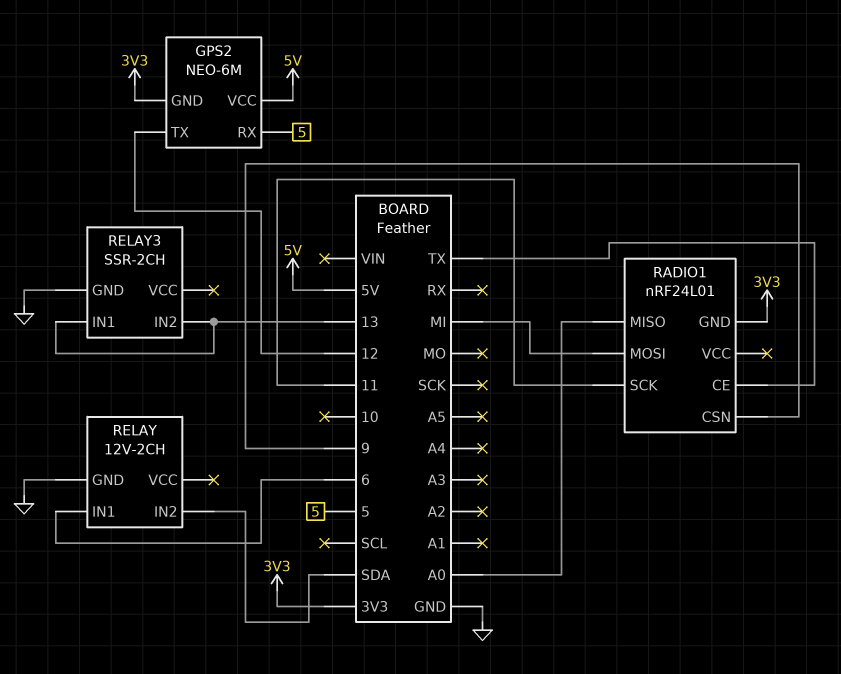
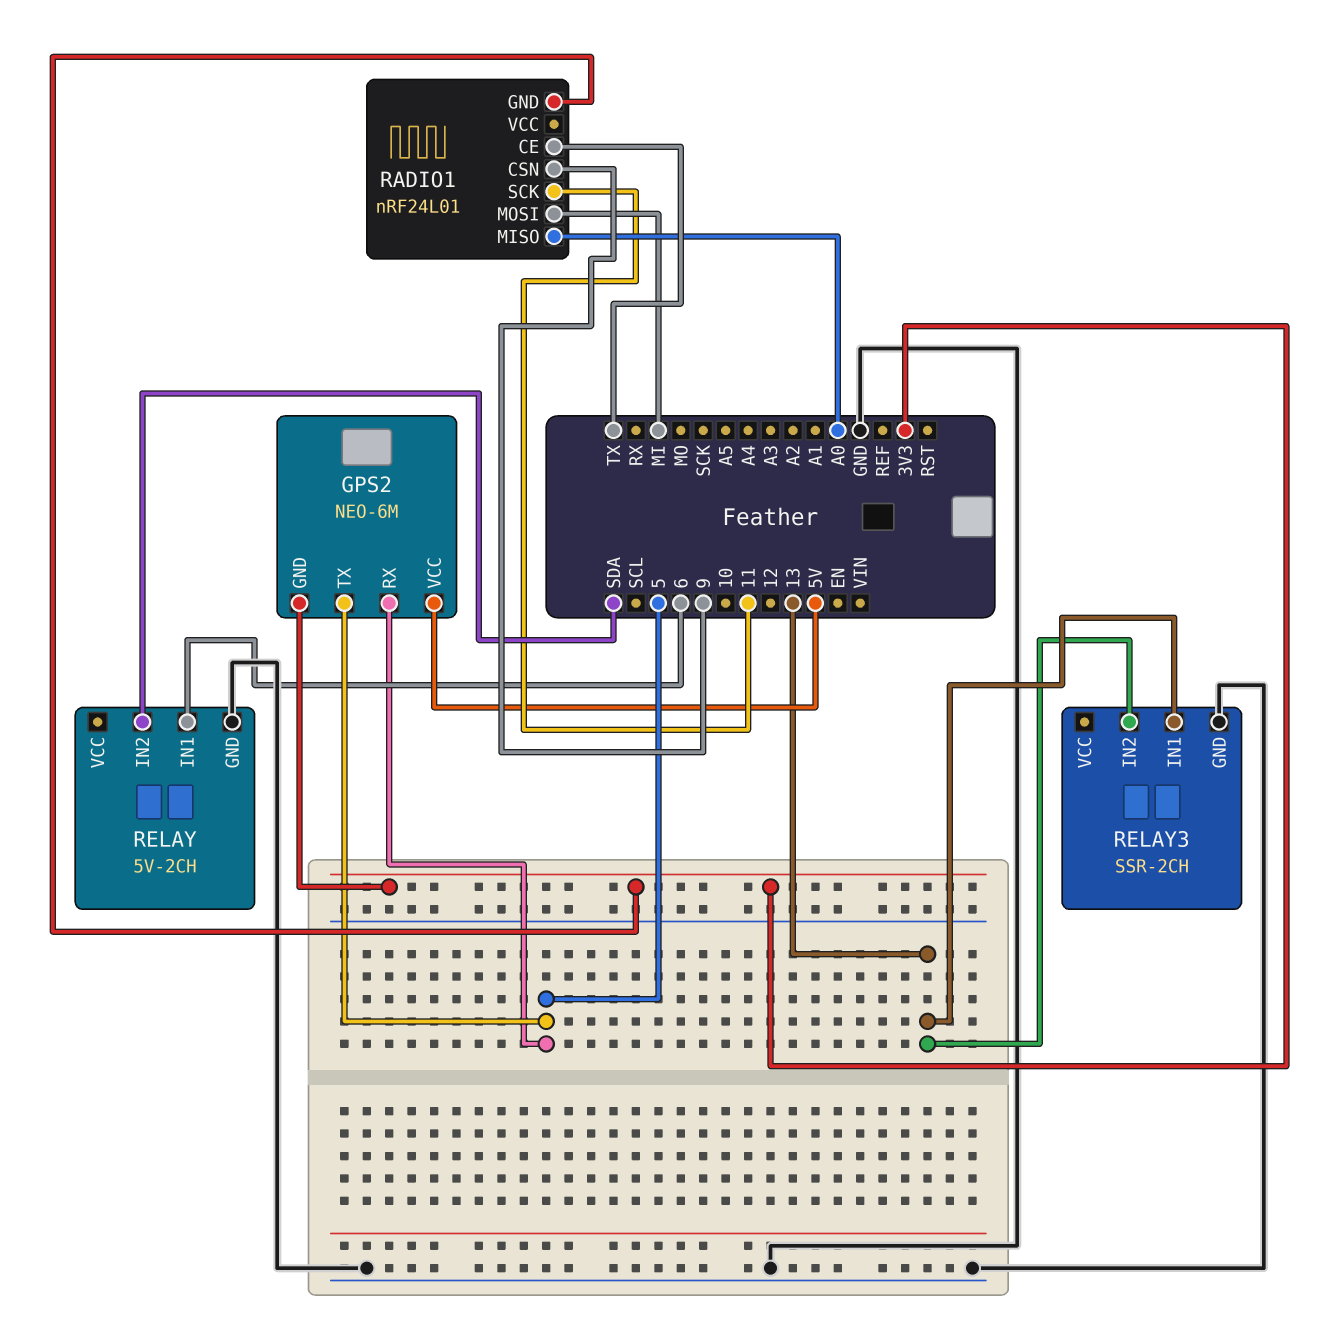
GPS2 pin TX: 12 -> 5
RELAY: 12V-2CH -> 5V-2CH

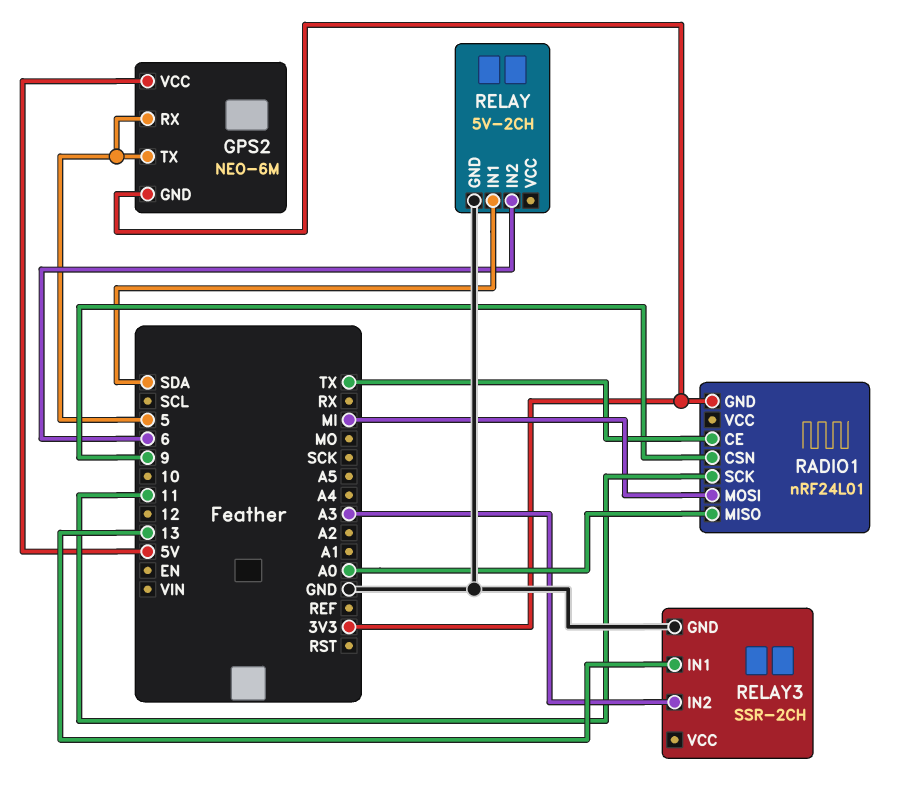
RELAY pin IN1: 6 -> SDA
RELAY pin IN2: SDA -> 6
RELAY3 pin IN2: 13 -> A3

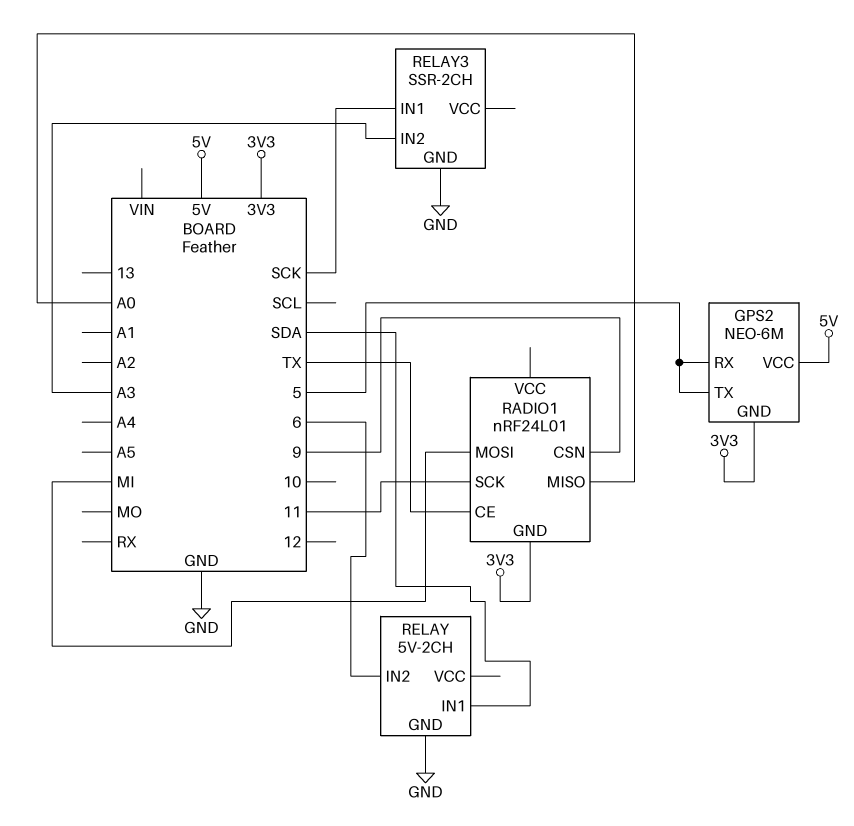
RELAY3 pin IN1: 13 -> SCK

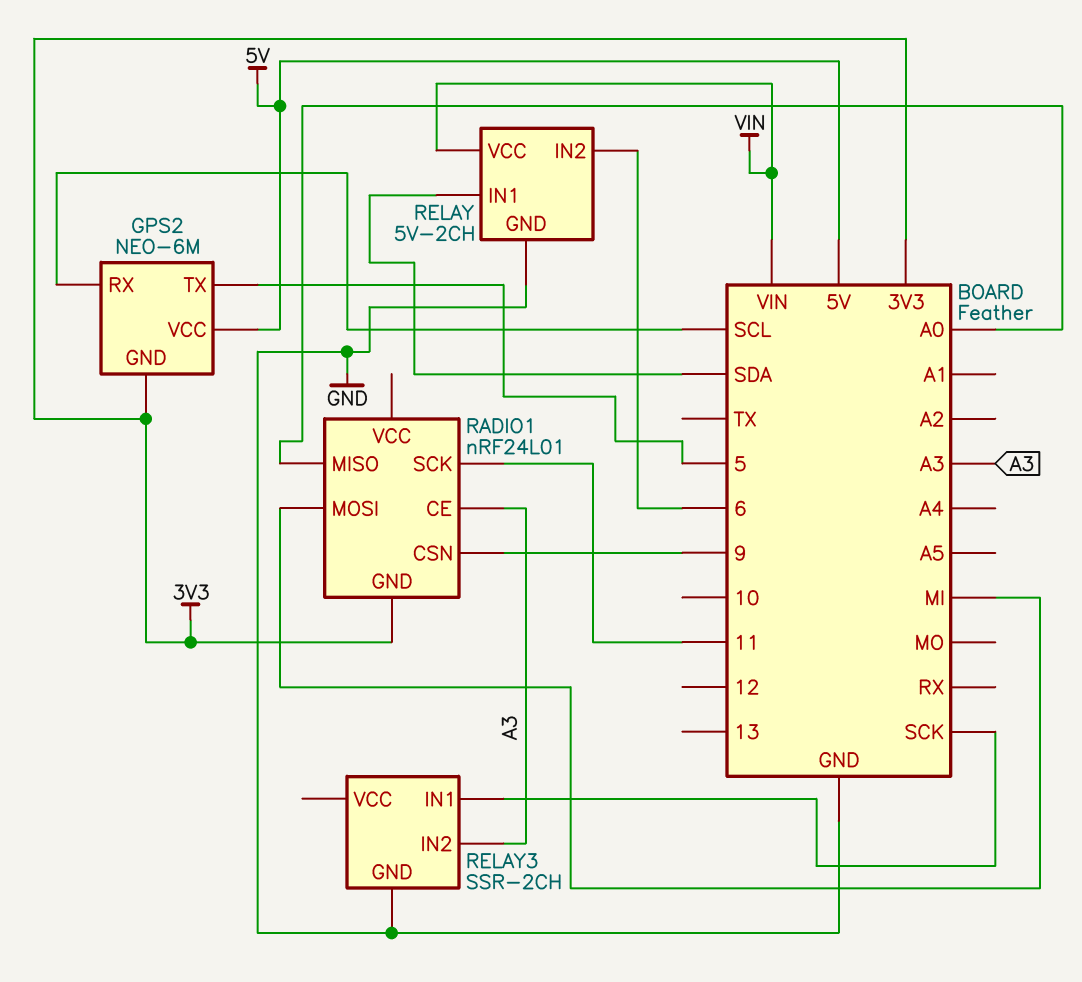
GPS2 pin RX: 5 -> SCL
RADIO1 pin CE: TX -> A3
RELAY pin VCC: none -> VIN

